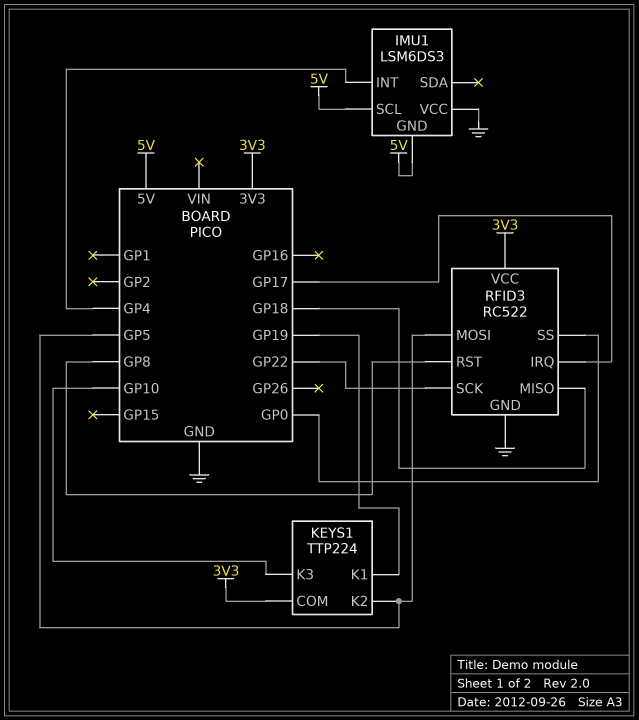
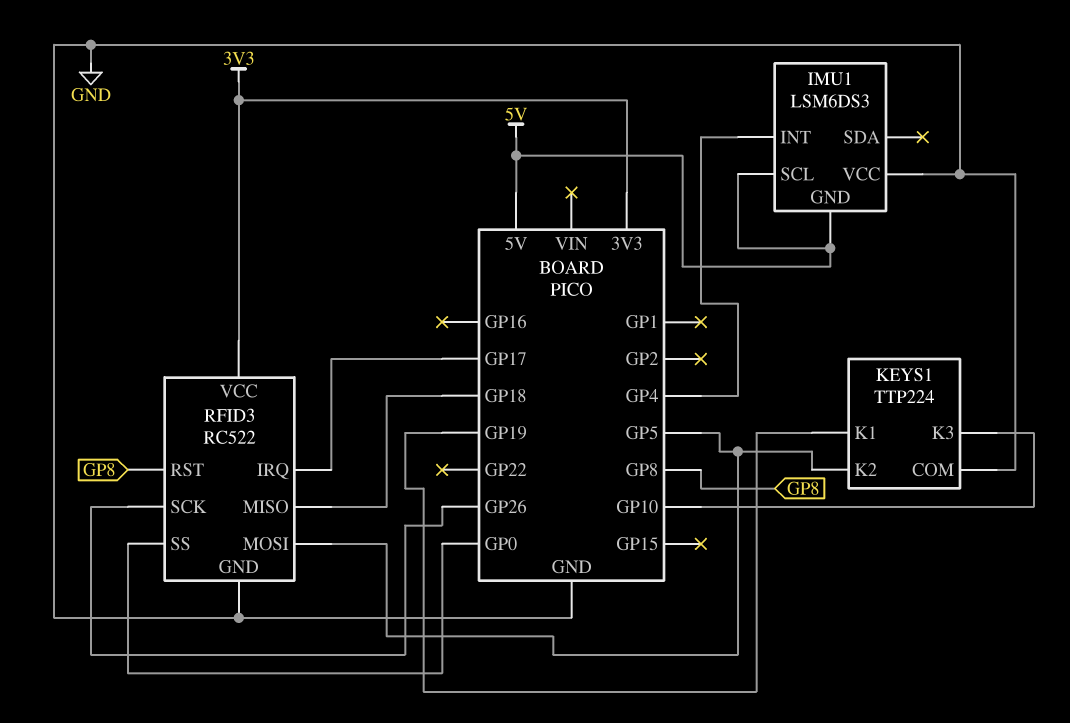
KEYS1 pin COM: 3V3 -> GND
RFID3 pin SCK: GP22 -> GP26

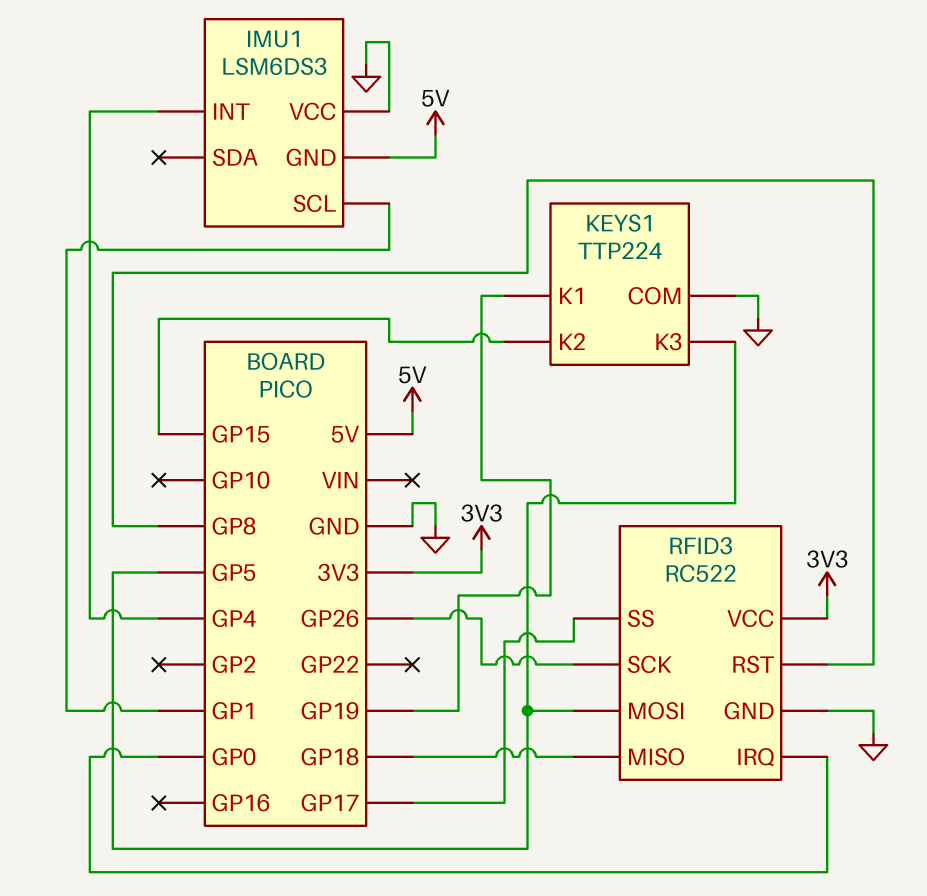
IMU1 pin SCL: 5V -> GP1
KEYS1 pin K2: GP5 -> GP15
KEYS1 pin K3: GP10 -> GP5
RFID3 pin IRQ: GP17 -> GP0
RFID3 pin SS: GP0 -> GP17

